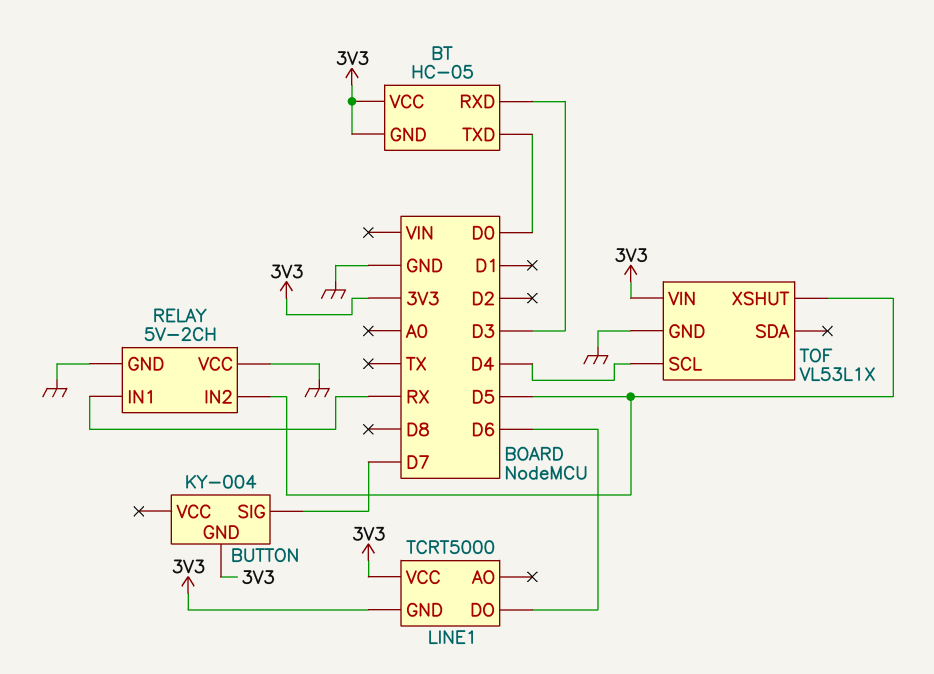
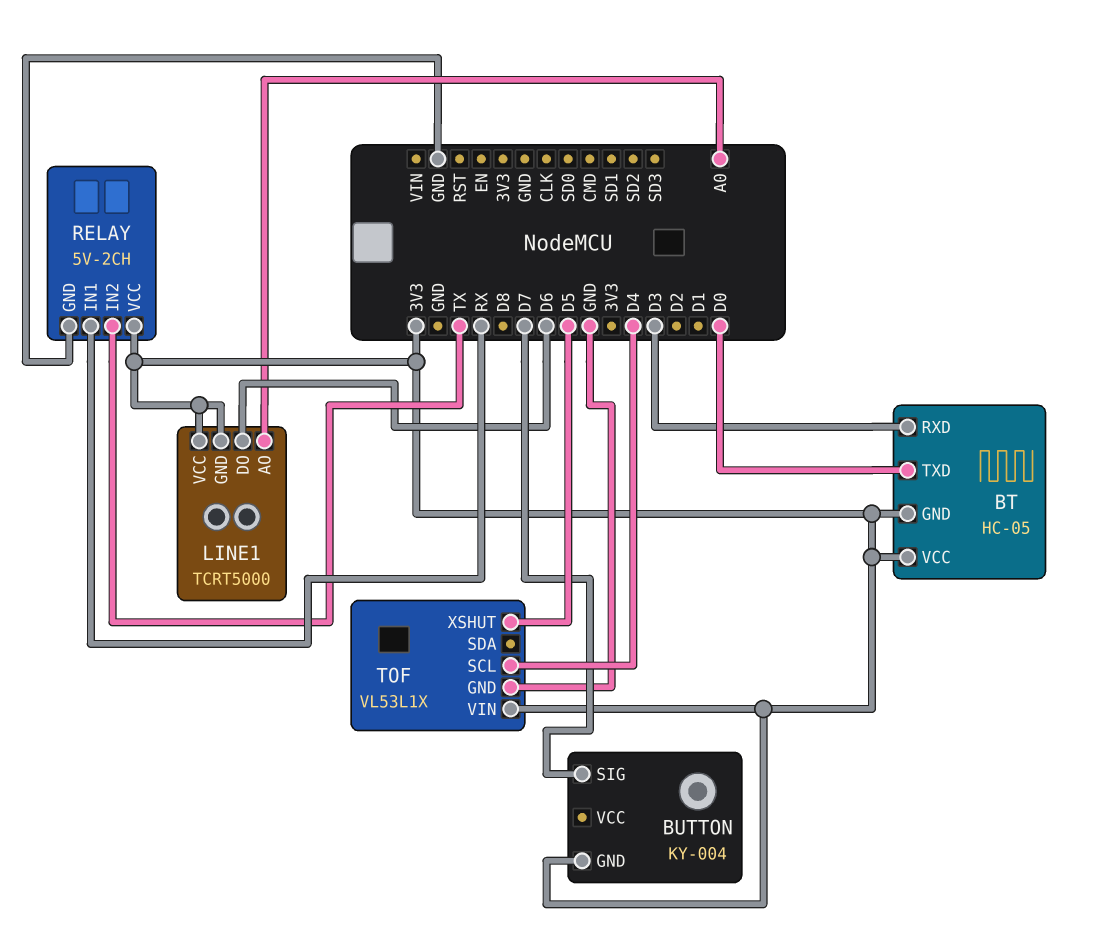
LINE1 pin AO: none -> A0
RELAY pin IN2: D5 -> TX
RELAY pin VCC: GND -> 3V3

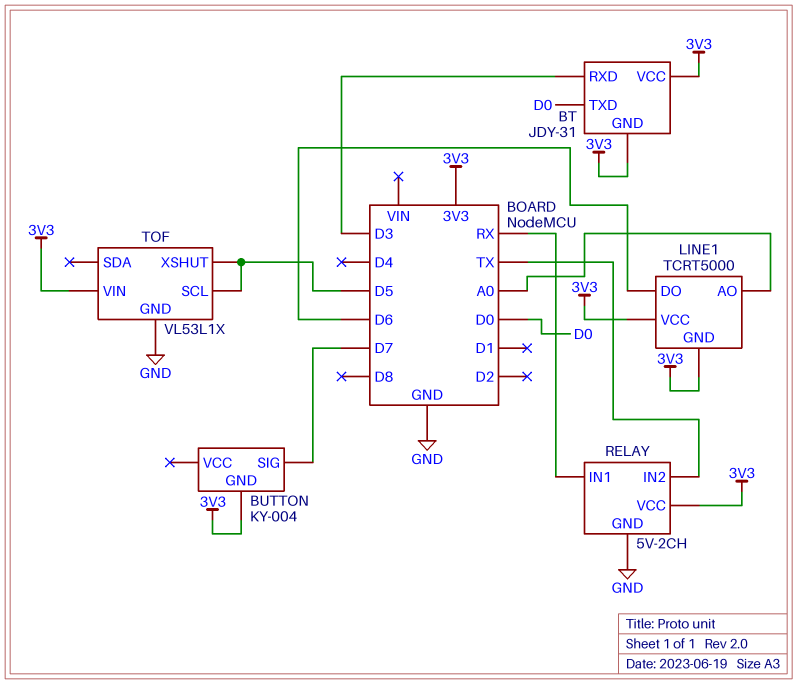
BT: HC-05 -> JDY-31
TOF pin SCL: D4 -> D5

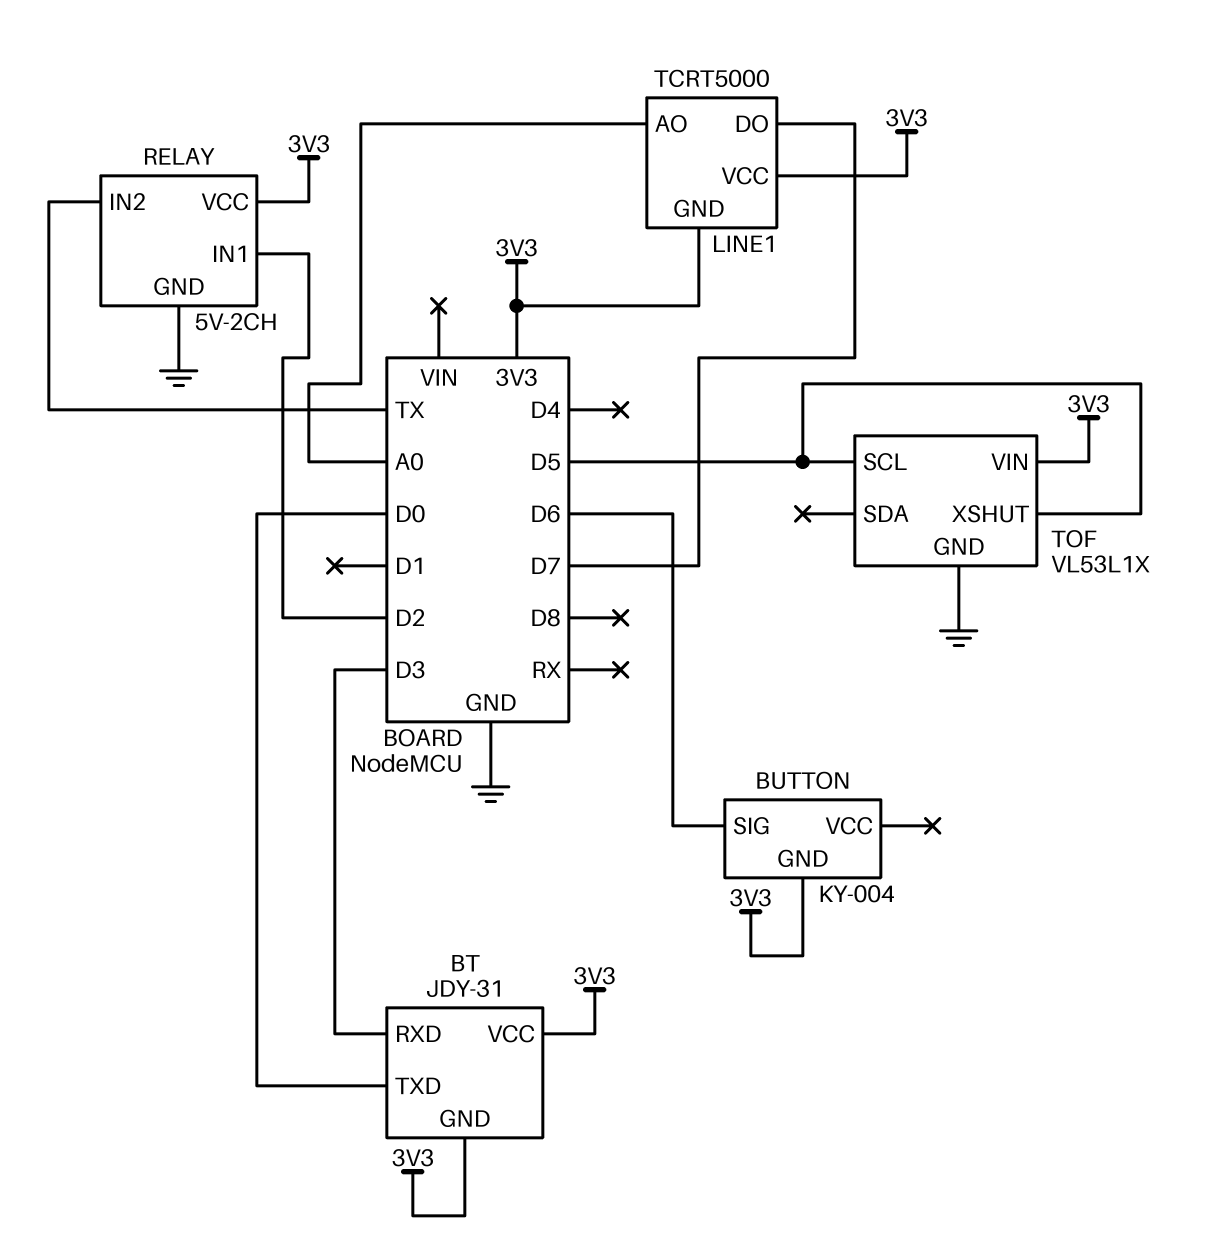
BUTTON pin SIG: D7 -> D6
LINE1 pin DO: D6 -> D7
RELAY pin IN1: RX -> D2

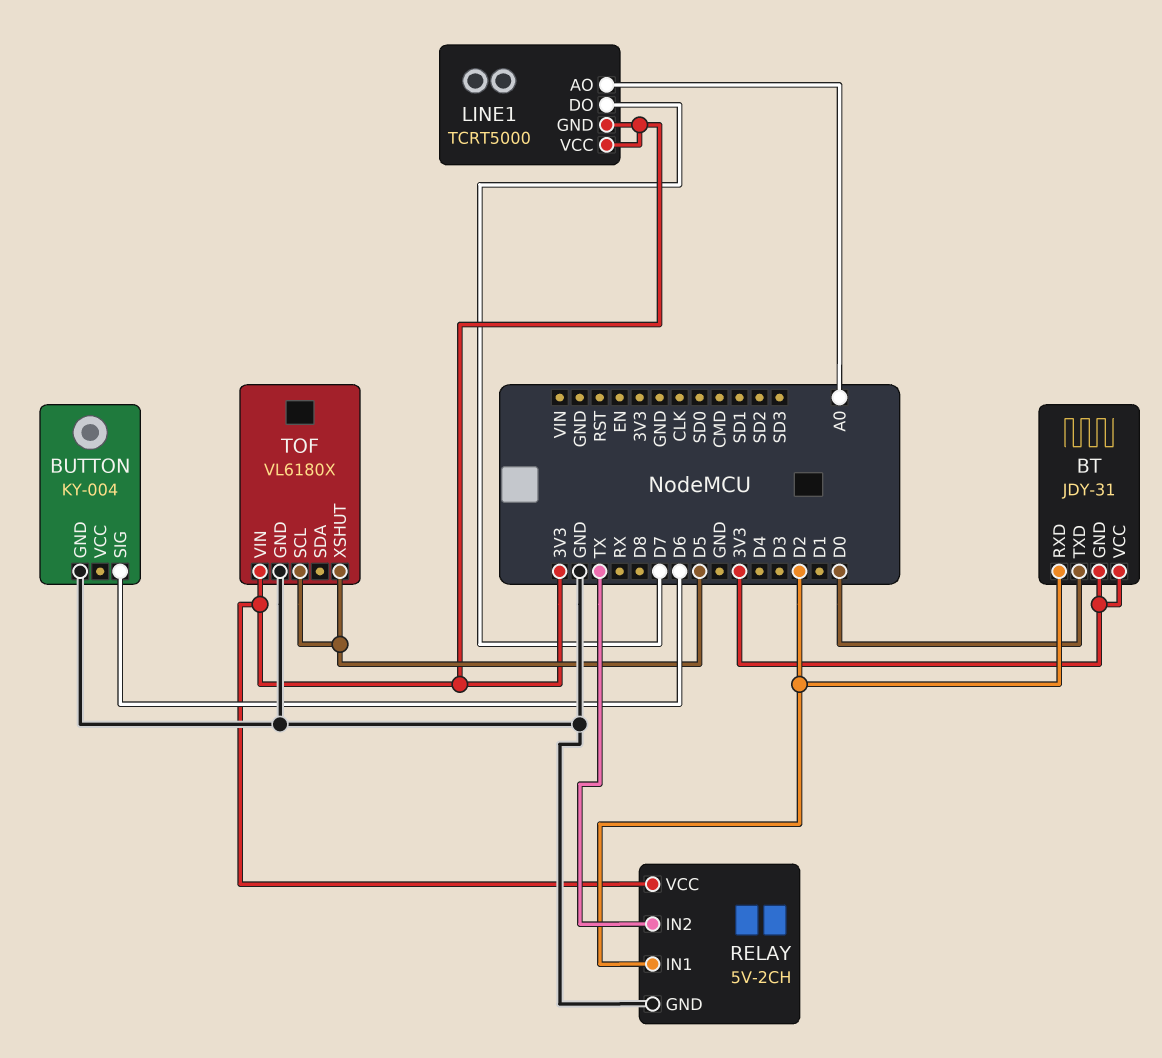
BT pin RXD: D3 -> D2
BUTTON pin GND: 3V3 -> GND
TOF: VL53L1X -> VL6180X

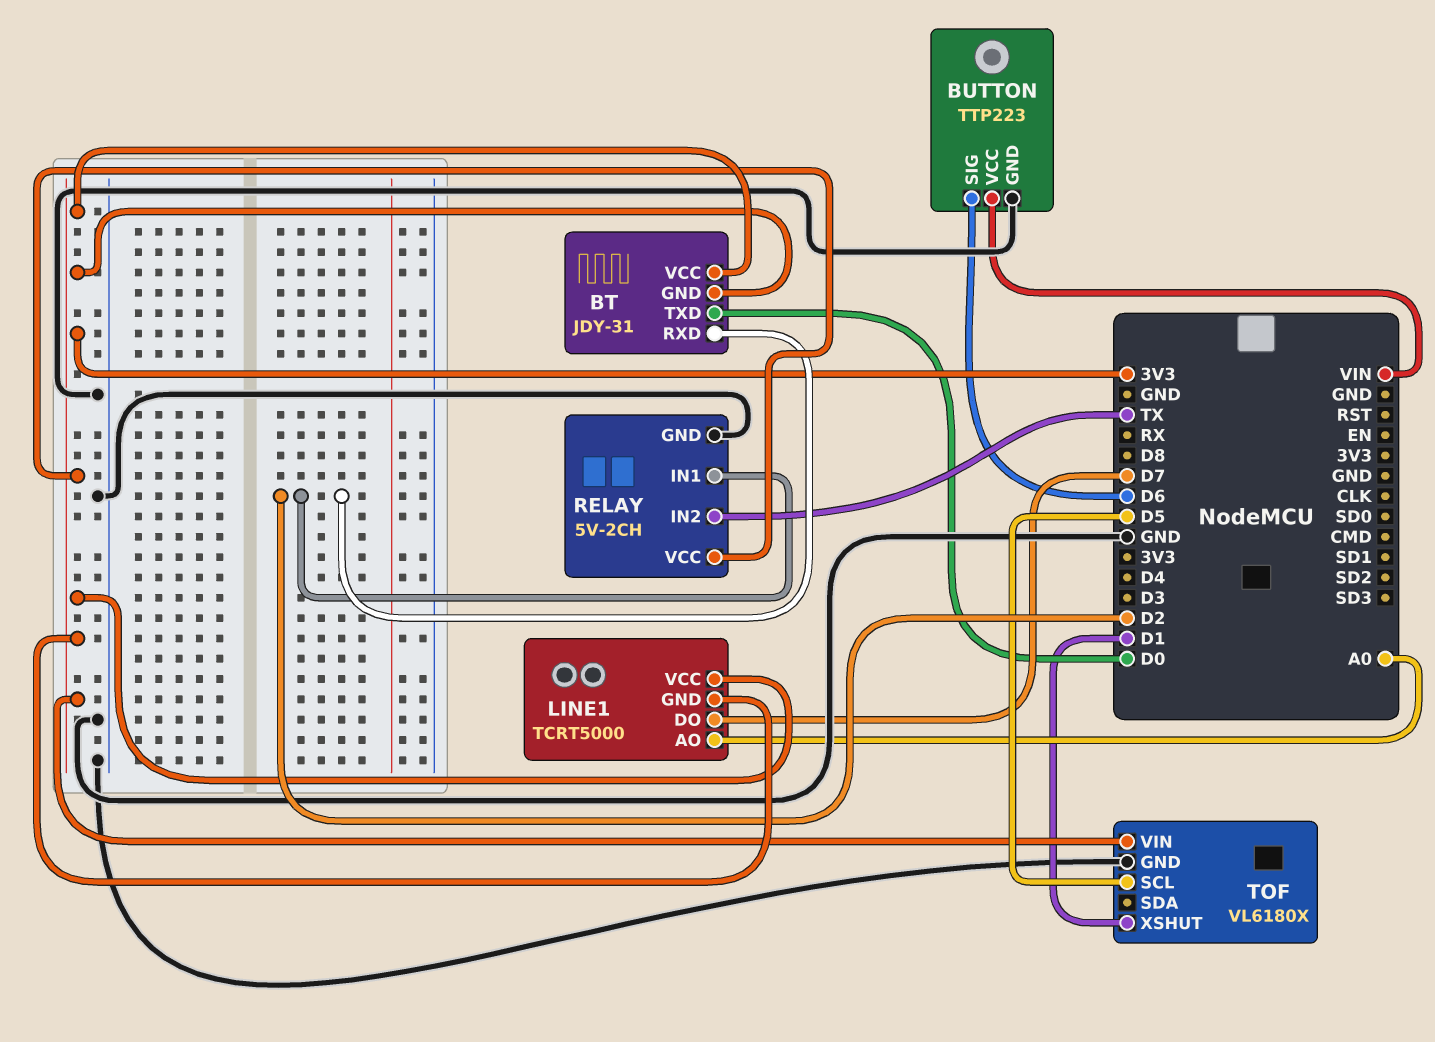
BUTTON: KY-004 -> TTP223
BUTTON pin VCC: none -> VIN
TOF pin XSHUT: D5 -> D1

